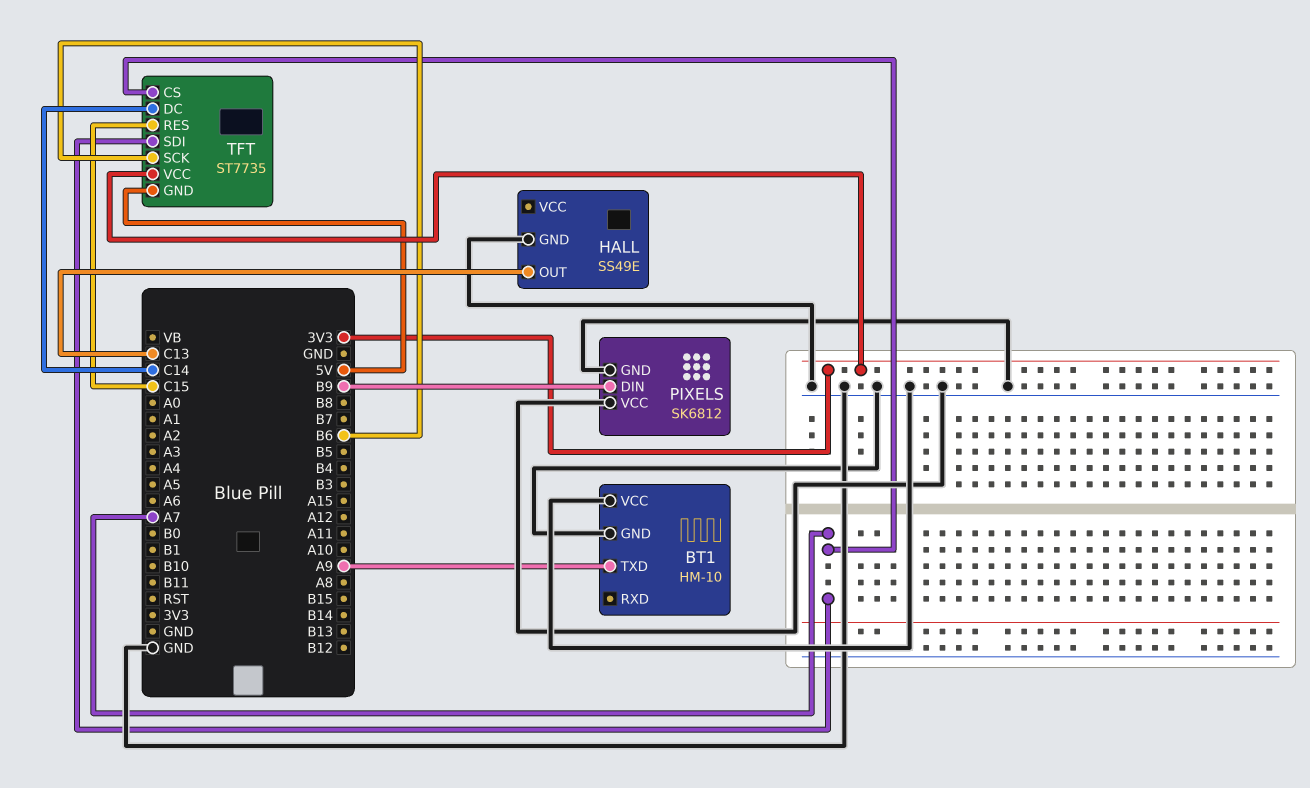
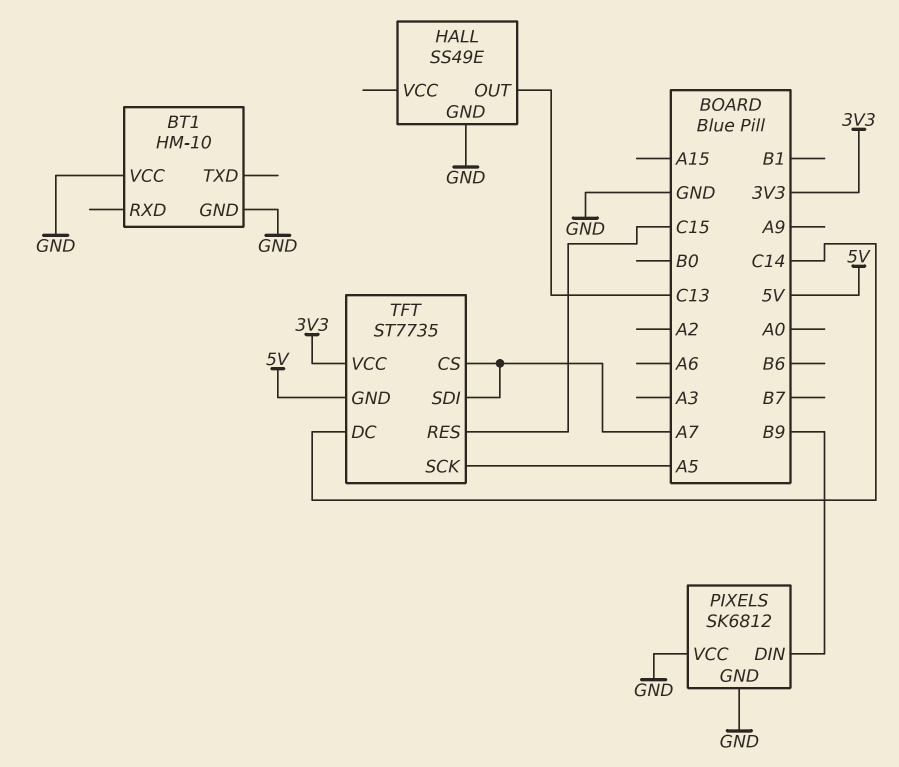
BT1 pin TXD: A9 -> none
TFT pin SCK: B6 -> A5

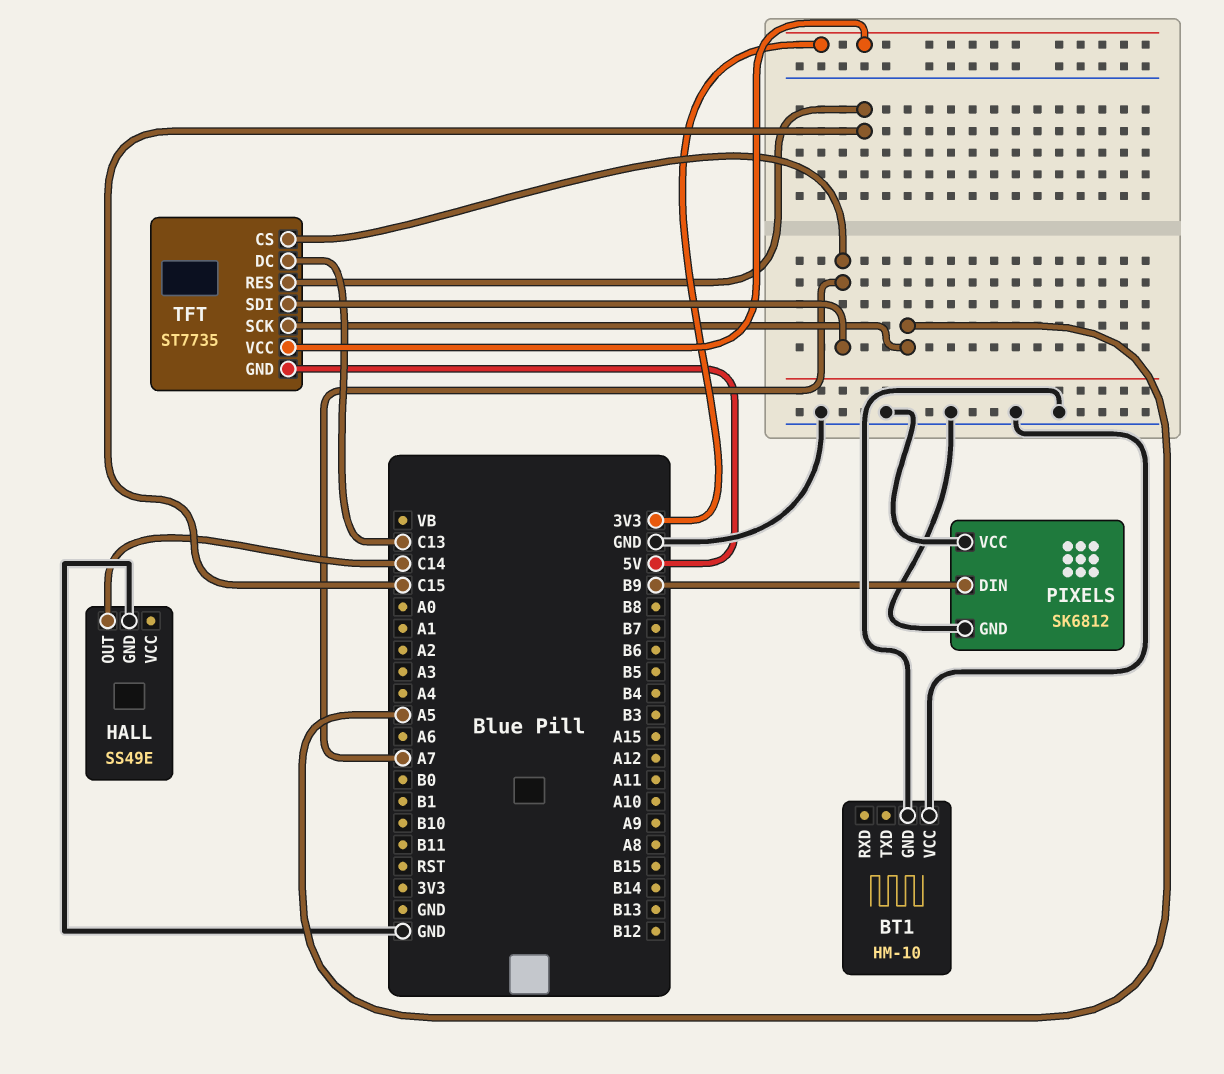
HALL pin OUT: C13 -> C14
TFT pin DC: C14 -> C13

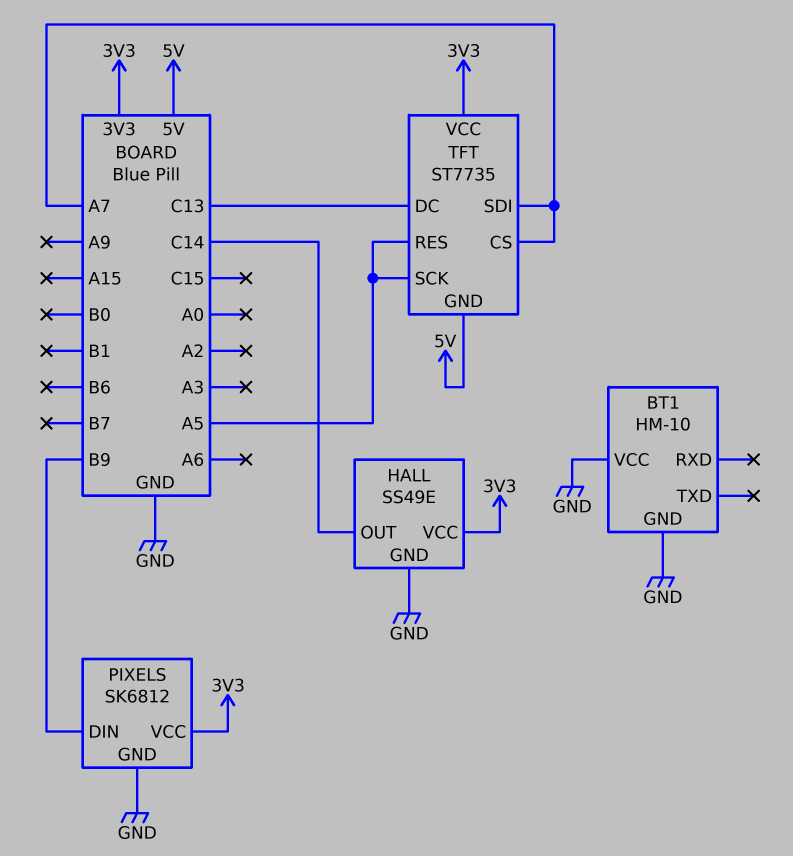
HALL pin VCC: none -> 3V3
PIXELS pin VCC: GND -> 3V3
TFT pin RES: C15 -> A5

